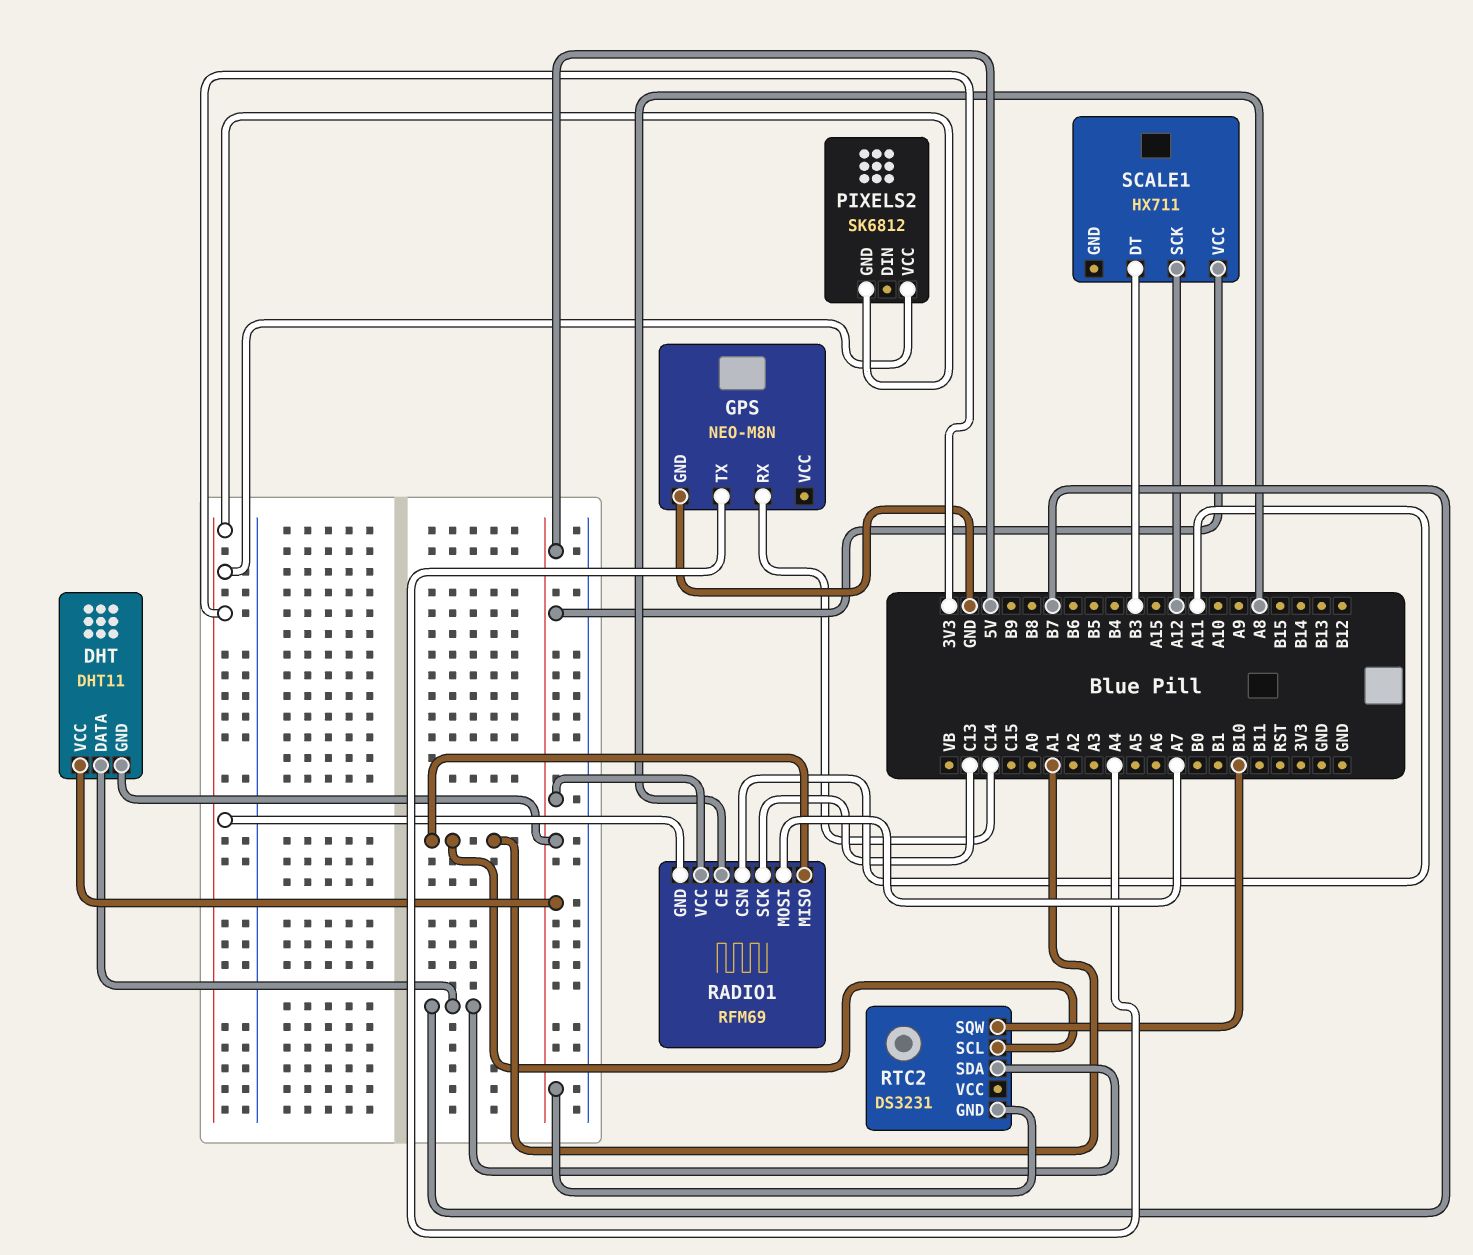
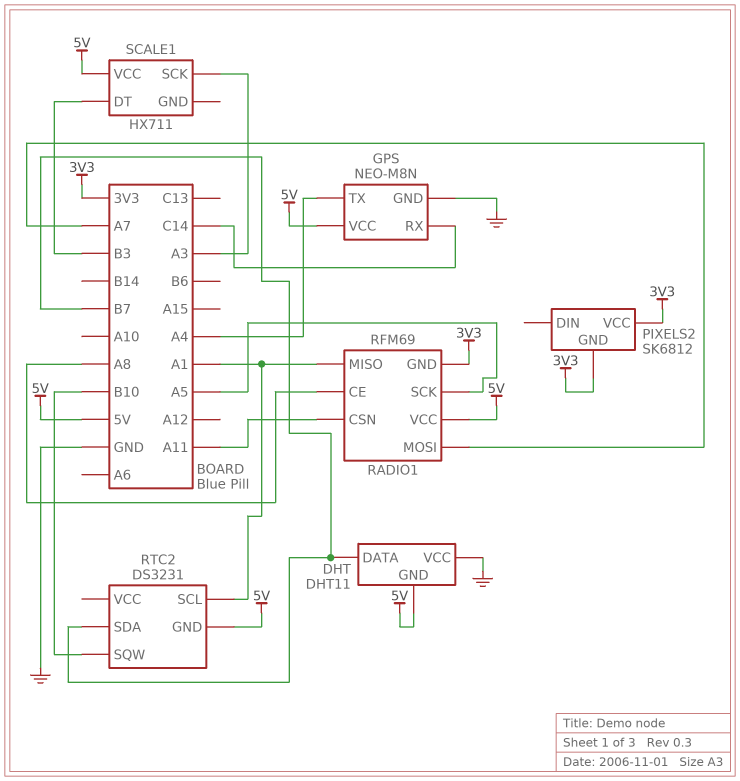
DHT pin VCC: 5V -> GND
GPS pin VCC: none -> 5V
RADIO1 pin SCK: C13 -> A5
SCALE1 pin SCK: A12 -> A3

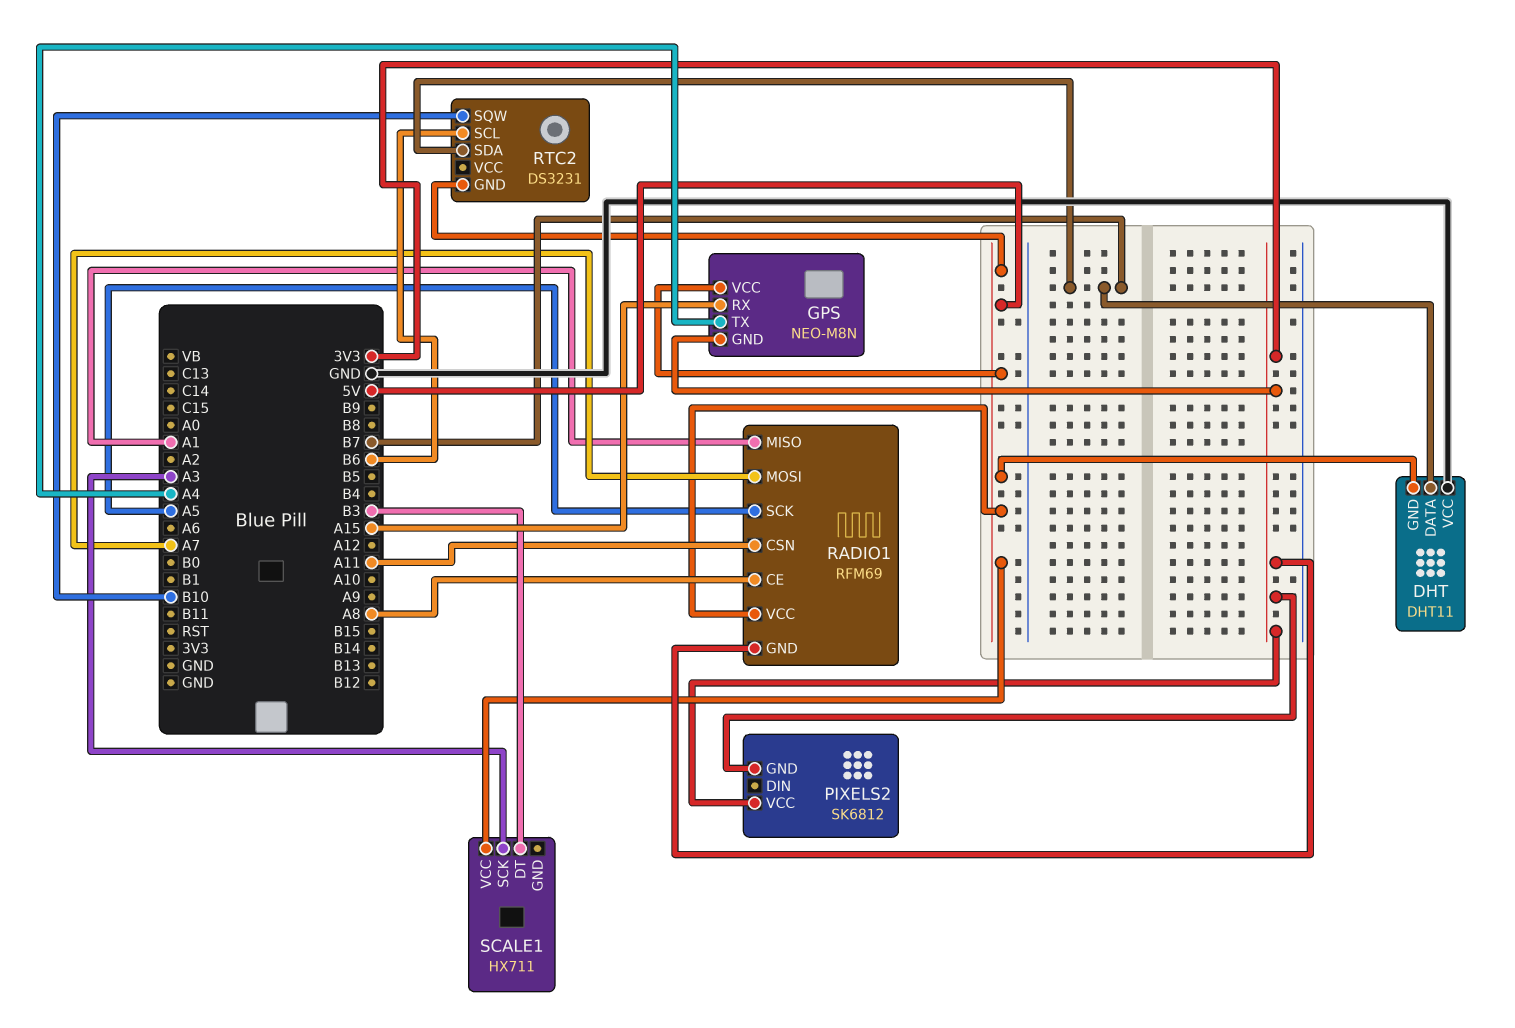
GPS pin GND: GND -> 3V3
GPS pin RX: C14 -> A15
RTC2 pin SCL: A1 -> B6

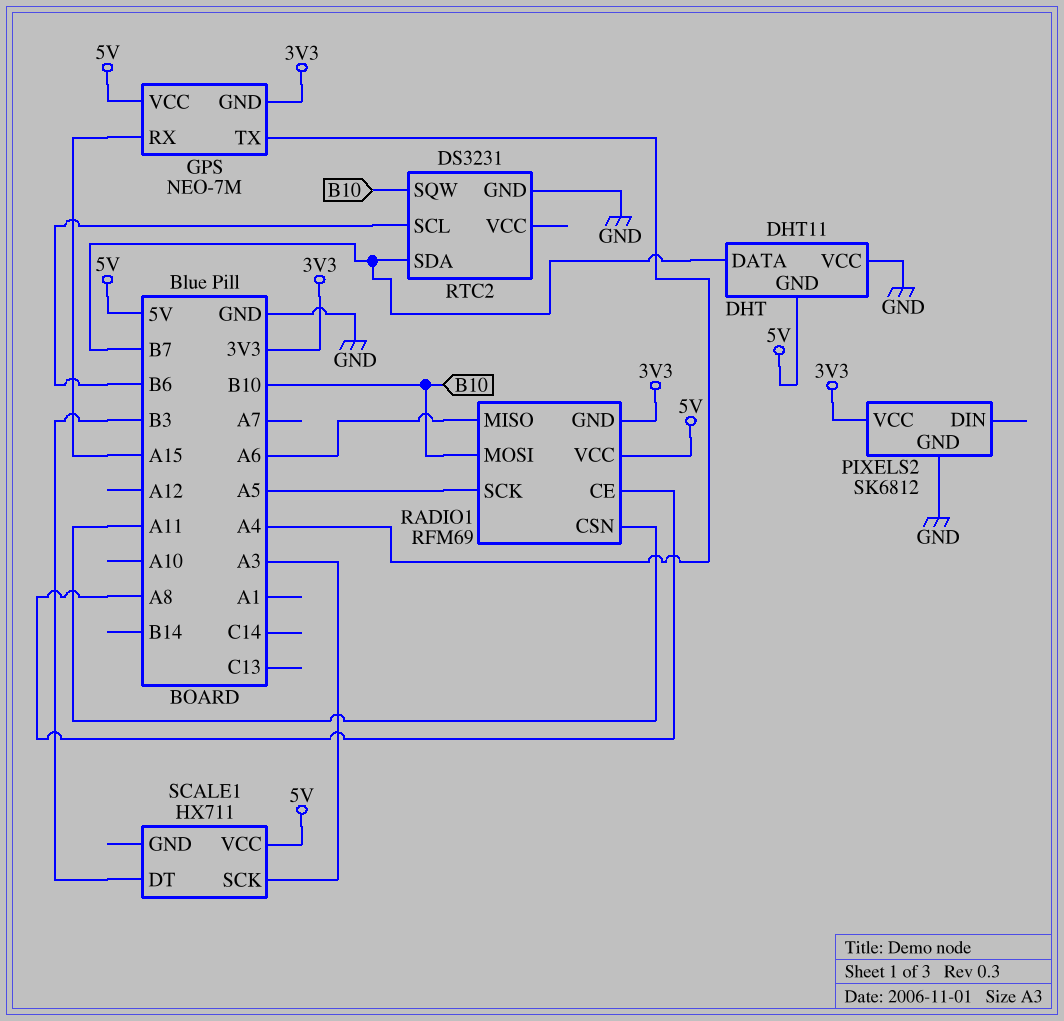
GPS: NEO-M8N -> NEO-7M
PIXELS2 pin GND: 3V3 -> GND
RADIO1 pin MISO: A1 -> A6
RADIO1 pin MOSI: A7 -> B10
RTC2 pin GND: 5V -> GND

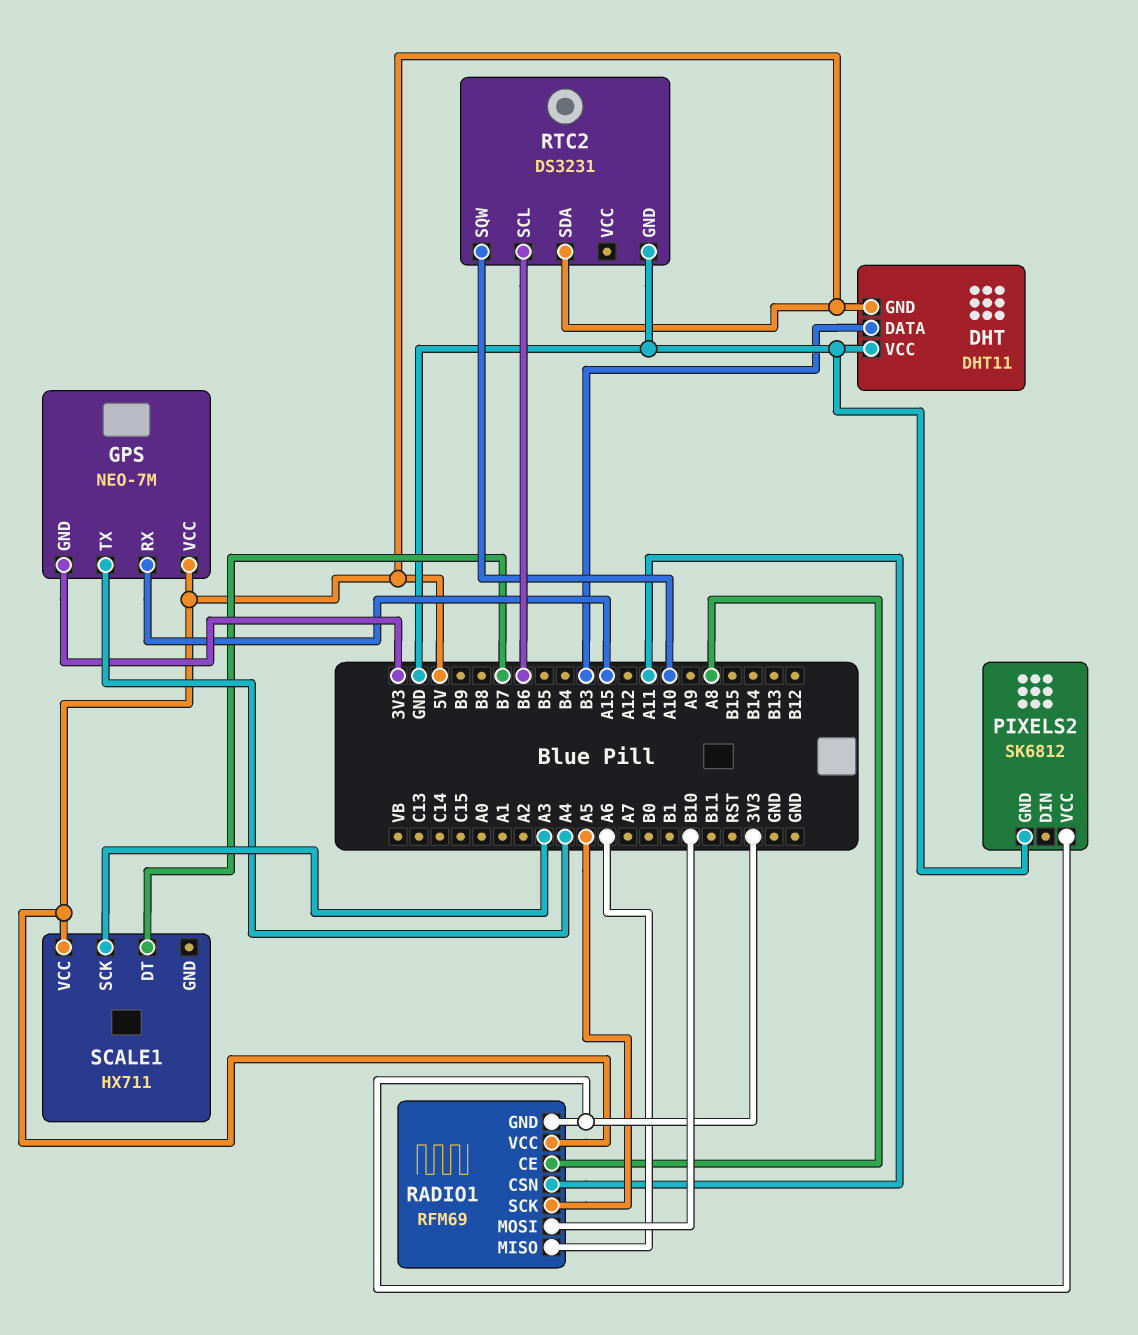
DHT pin DATA: B7 -> B3
RTC2 pin SDA: B7 -> 5V
RTC2 pin SQW: B10 -> A10
SCALE1 pin DT: B3 -> B7

